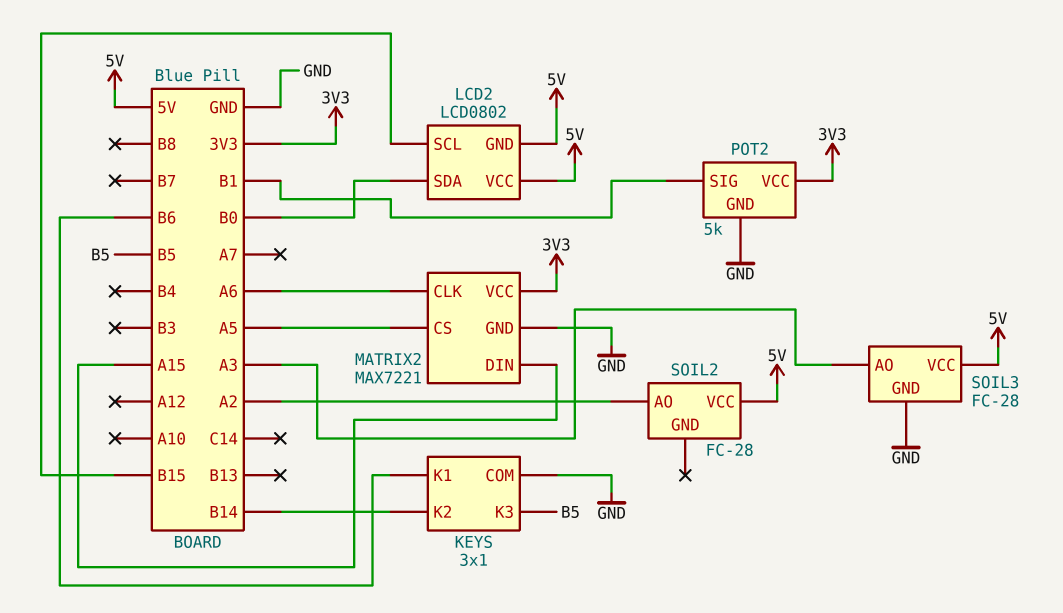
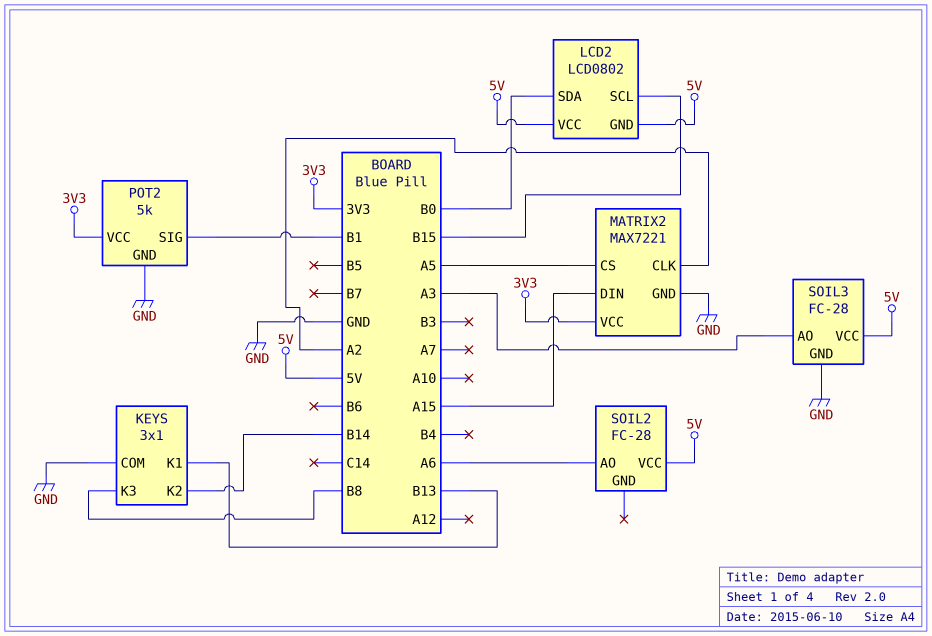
KEYS pin K1: B6 -> B13
KEYS pin K3: B5 -> B8
MATRIX2 pin CLK: A6 -> A2
SOIL2 pin AO: A2 -> A6

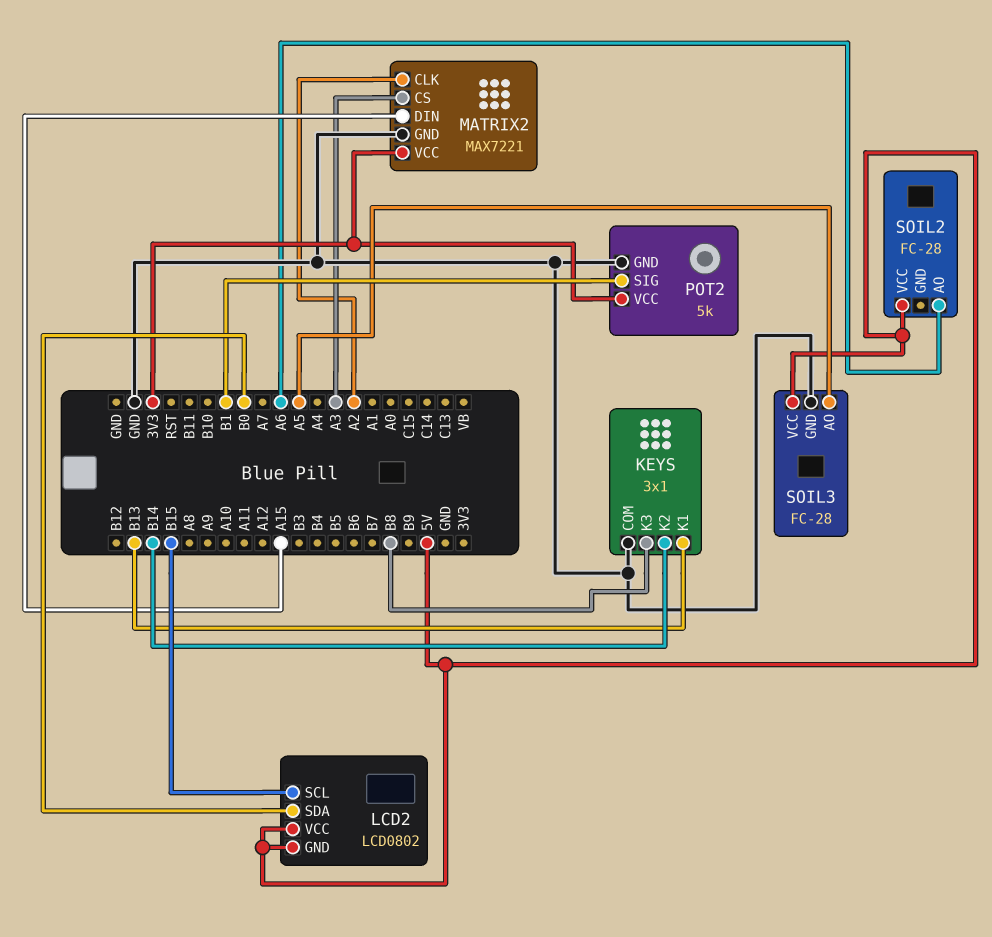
MATRIX2 pin CS: A5 -> A3
SOIL3 pin AO: A3 -> A5

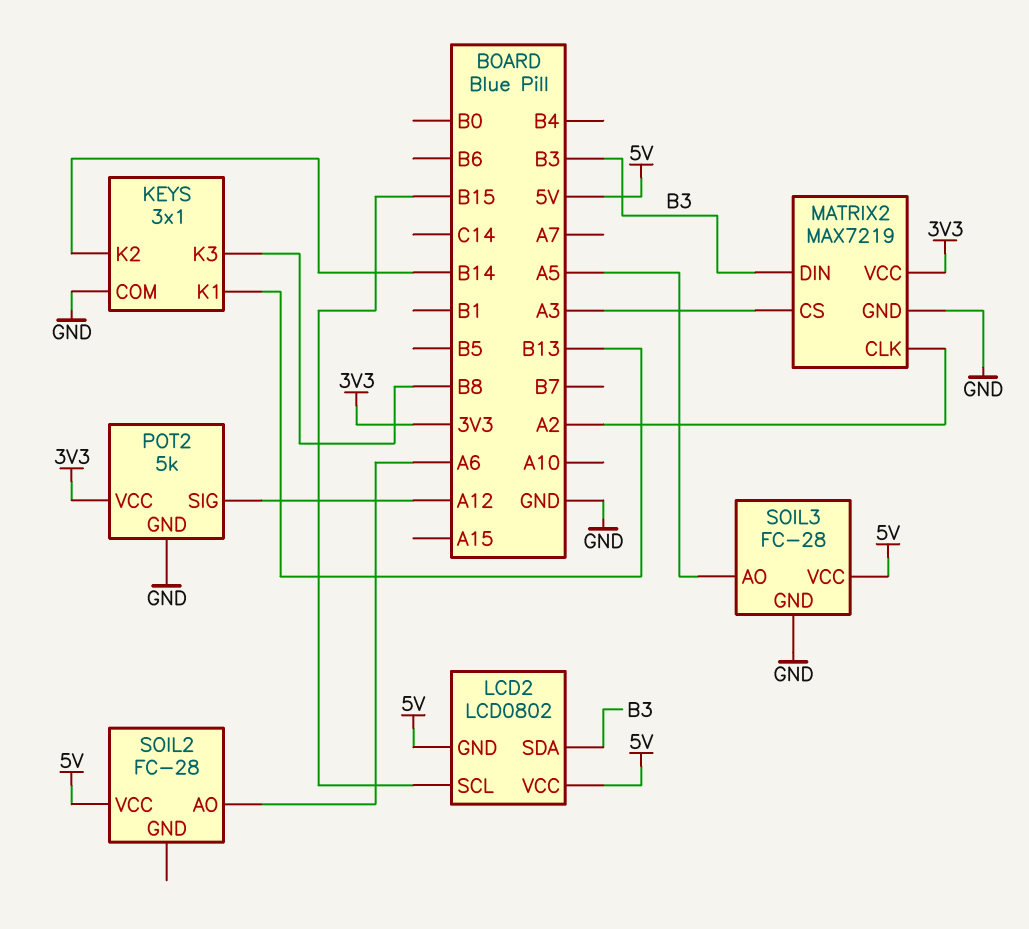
LCD2 pin SDA: B0 -> B3
MATRIX2: MAX7221 -> MAX7219
MATRIX2 pin DIN: A15 -> B3
POT2 pin SIG: B1 -> A12

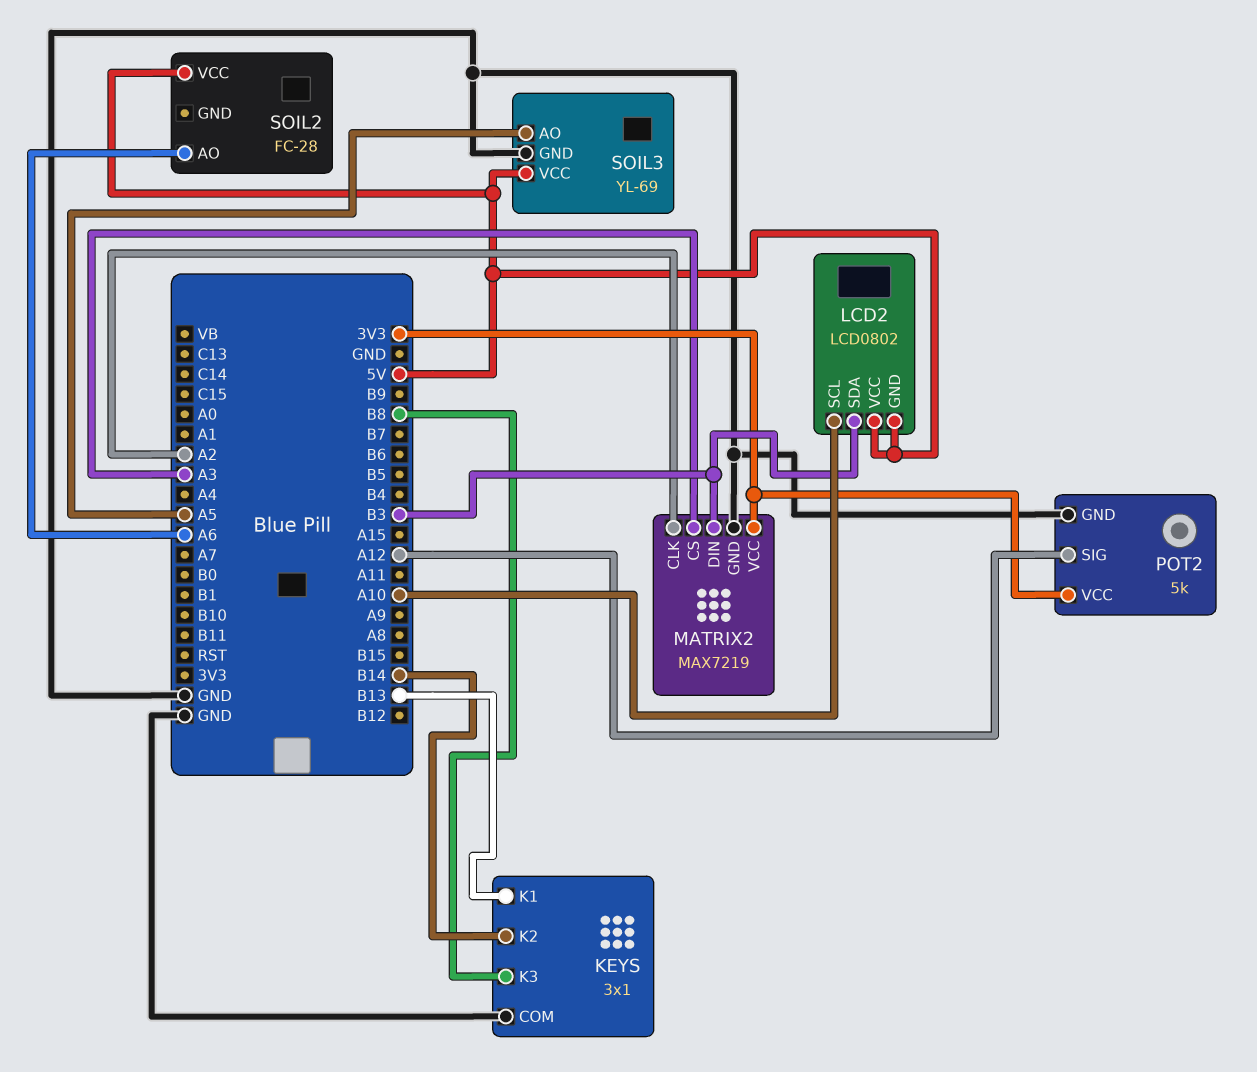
LCD2 pin SCL: B15 -> A10
SOIL3: FC-28 -> YL-69

